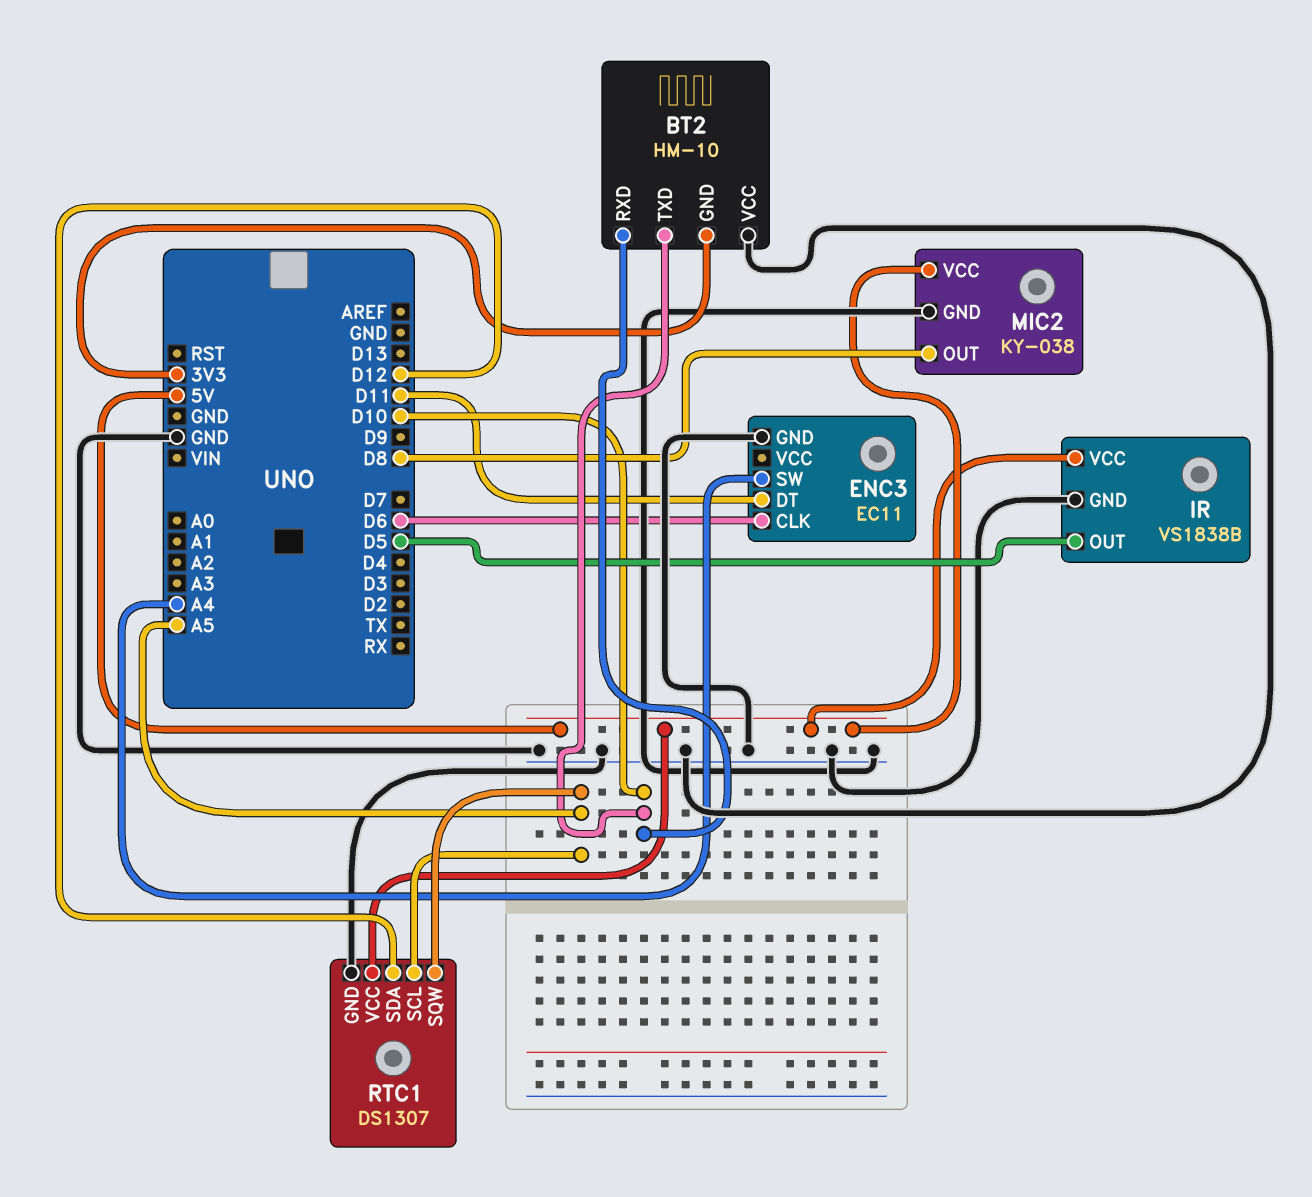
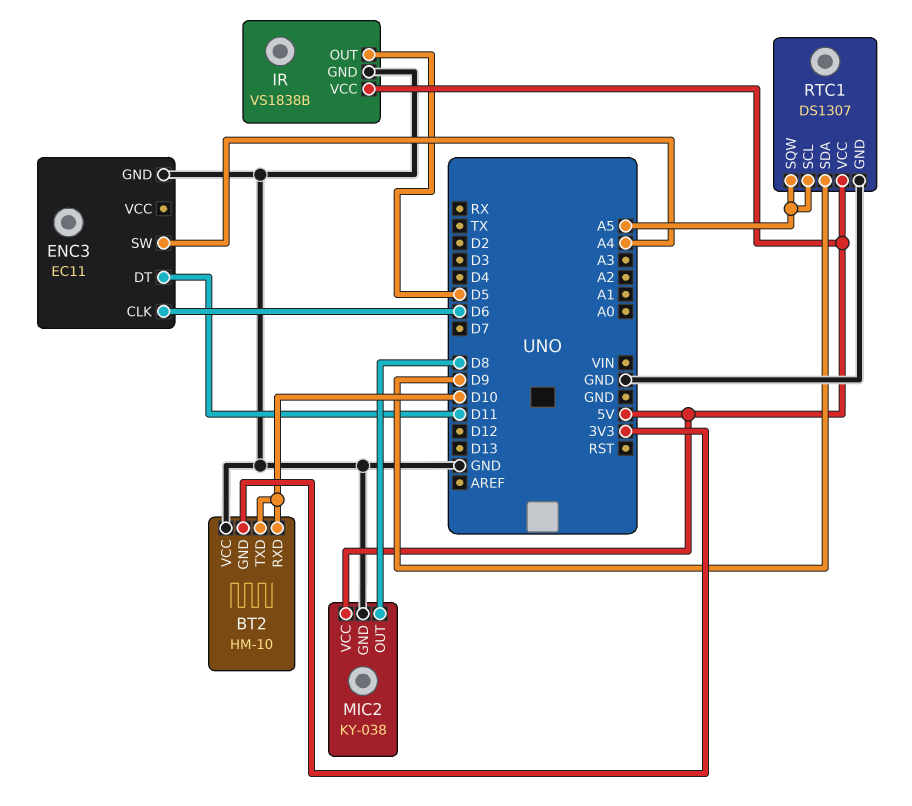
RTC1 pin SDA: D12 -> D9

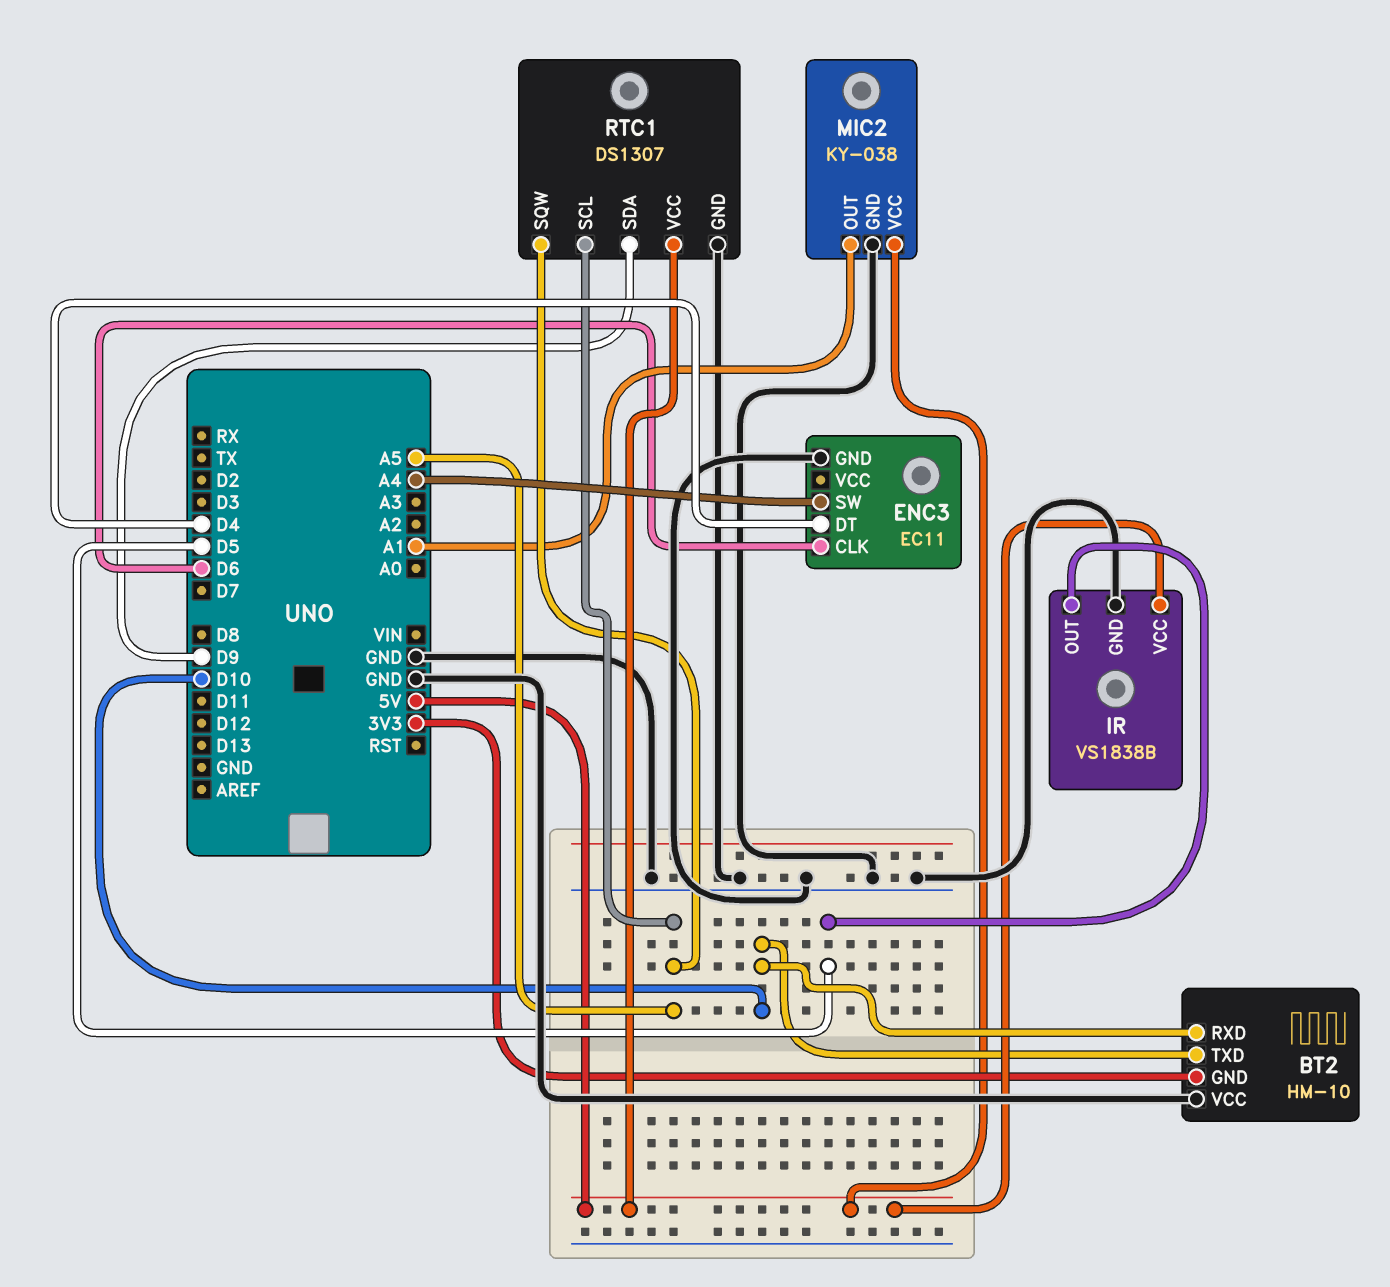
ENC3 pin DT: D11 -> D4
MIC2 pin OUT: D8 -> A1

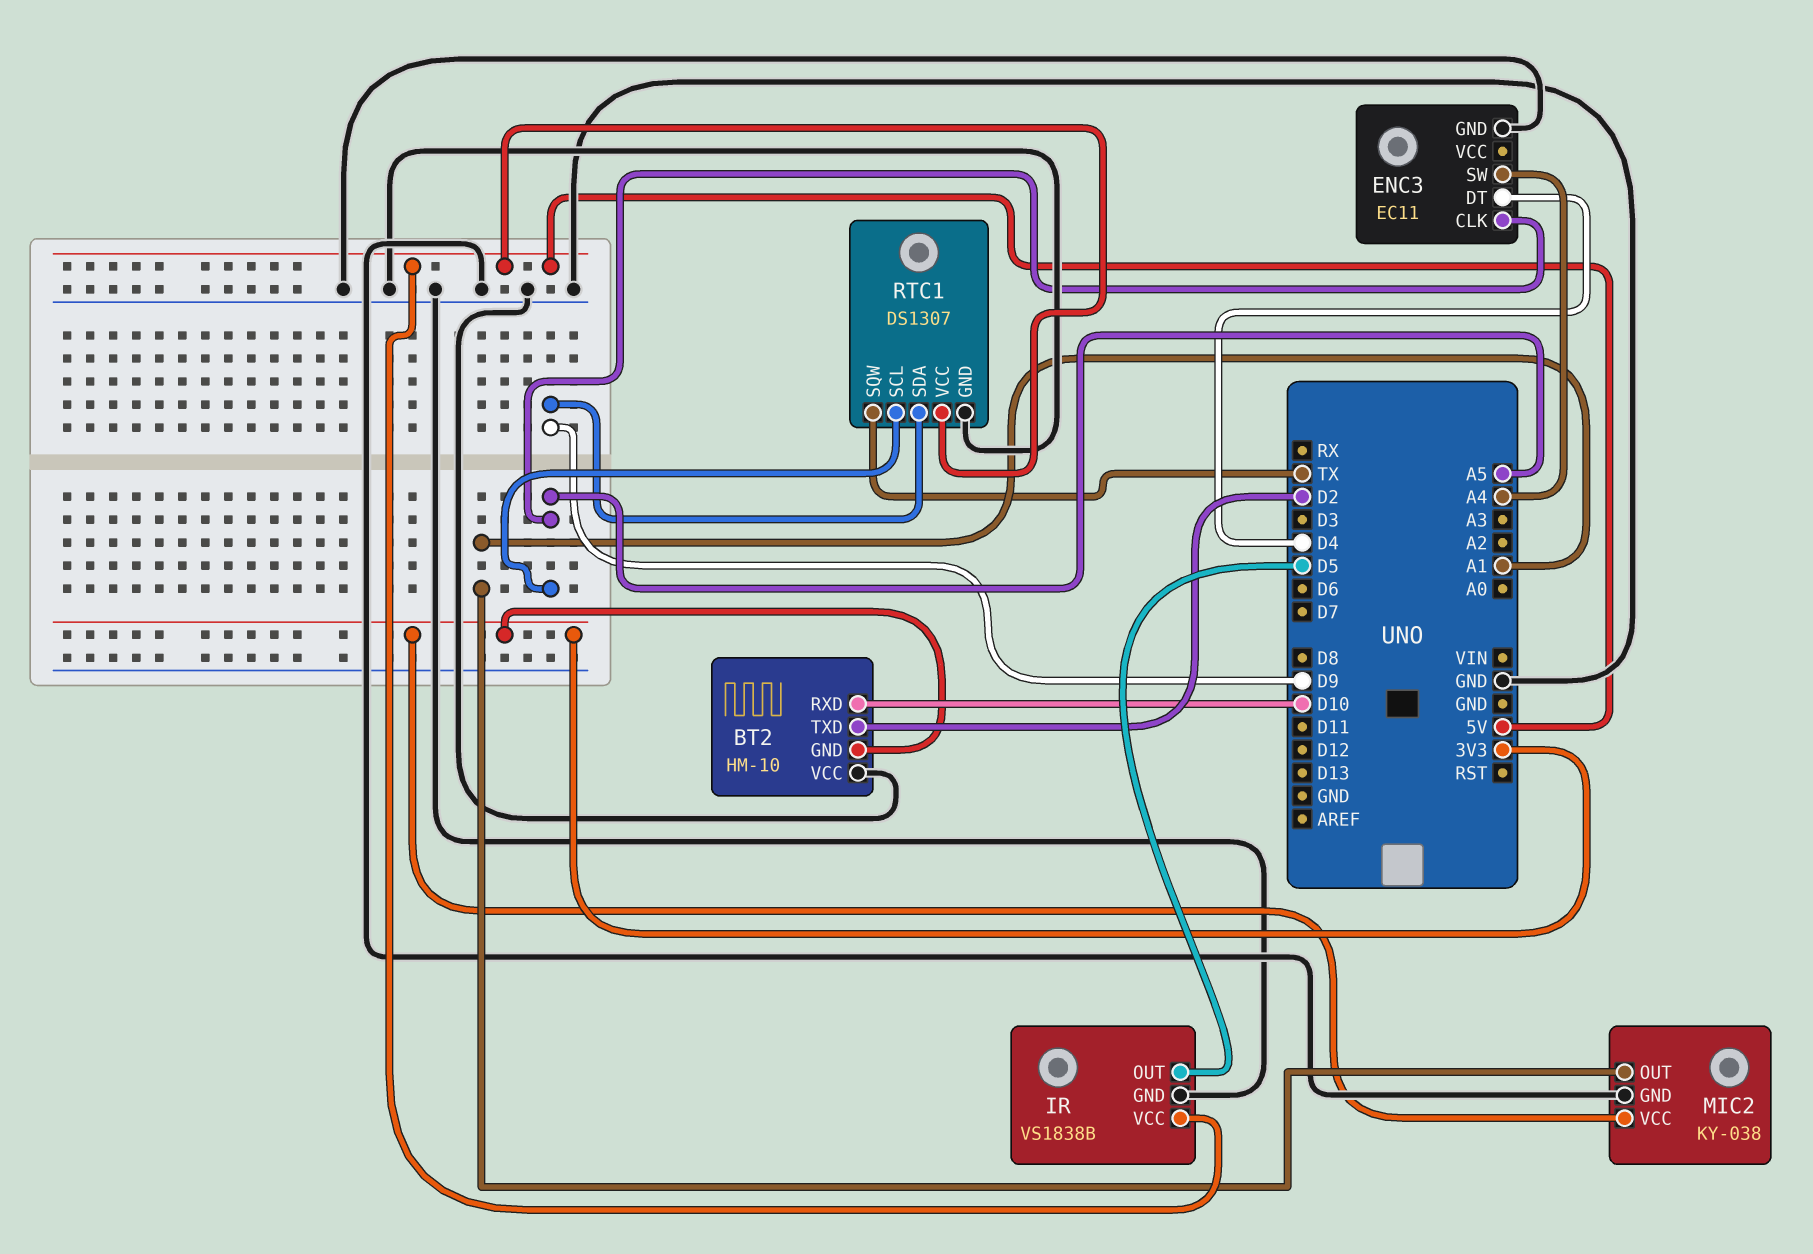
BT2 pin TXD: D10 -> D2
ENC3 pin CLK: D6 -> A5
MIC2 pin VCC: 5V -> 3V3
RTC1 pin SQW: A5 -> TX

